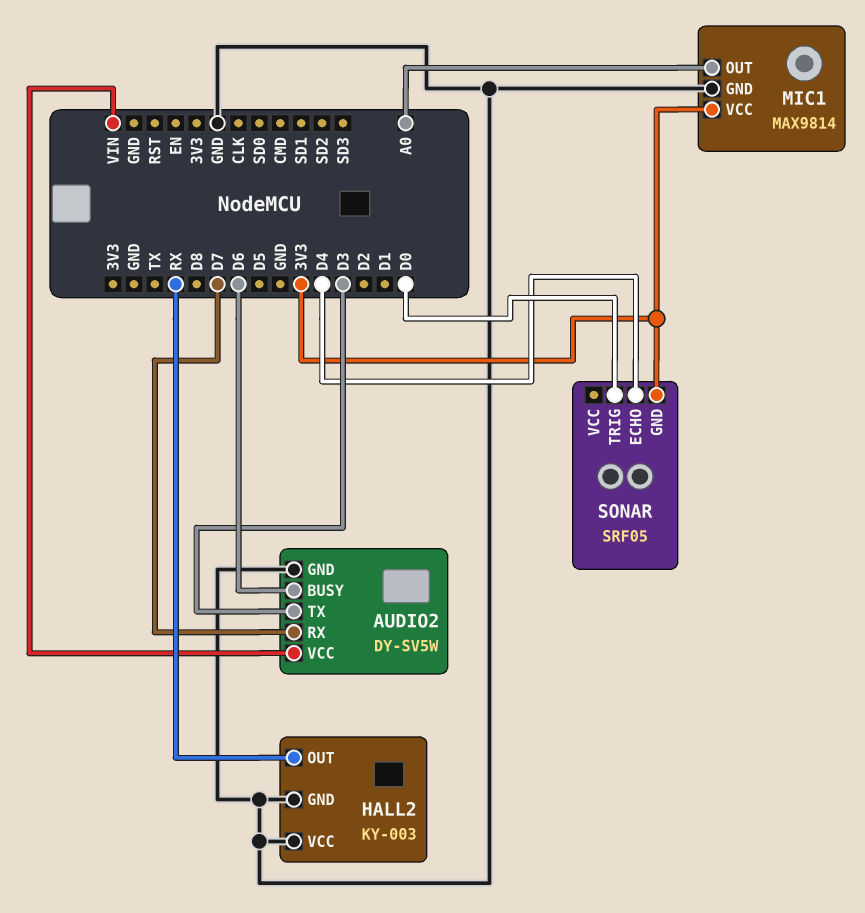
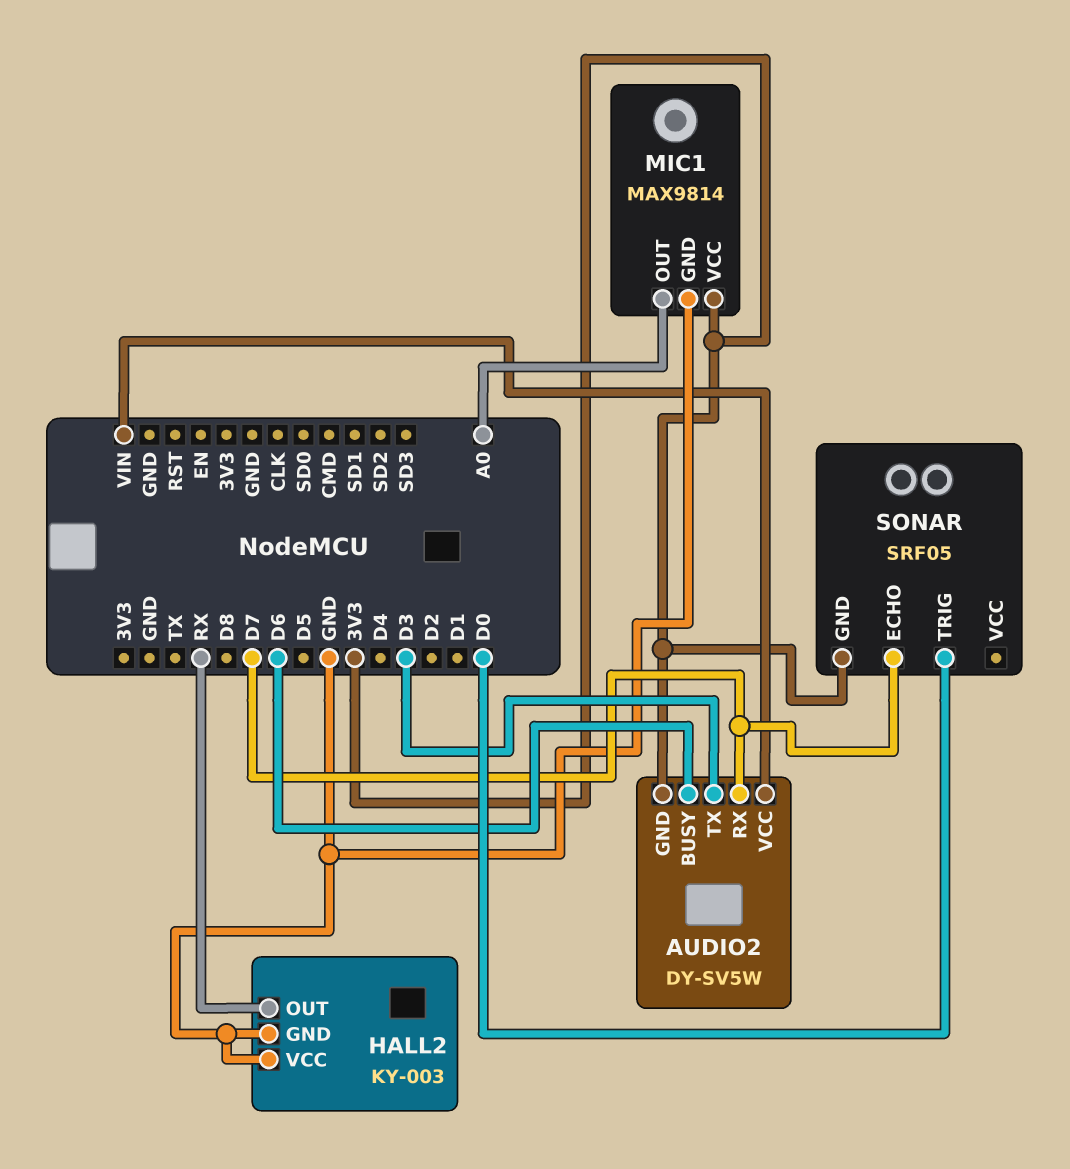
AUDIO2 pin GND: GND -> 3V3
SONAR pin ECHO: D4 -> D7

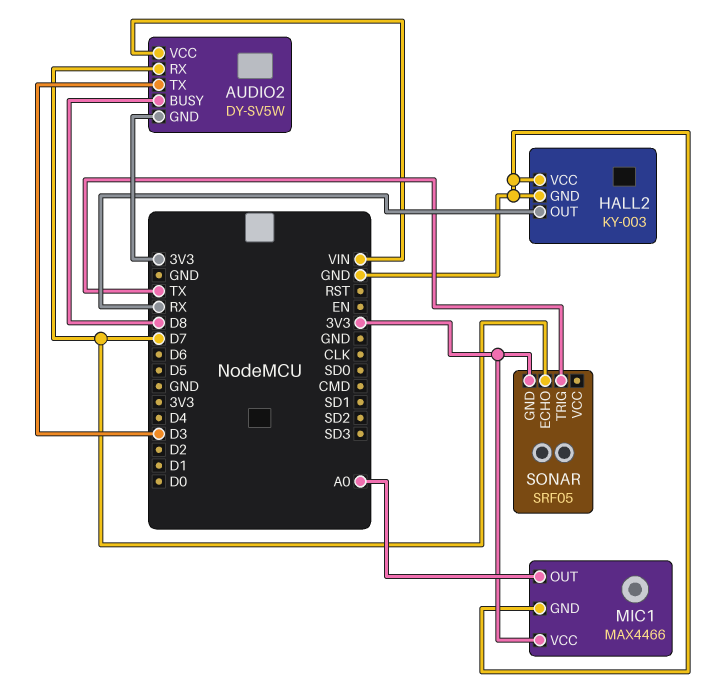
AUDIO2 pin BUSY: D6 -> D8
MIC1: MAX9814 -> MAX4466
SONAR pin TRIG: D0 -> TX

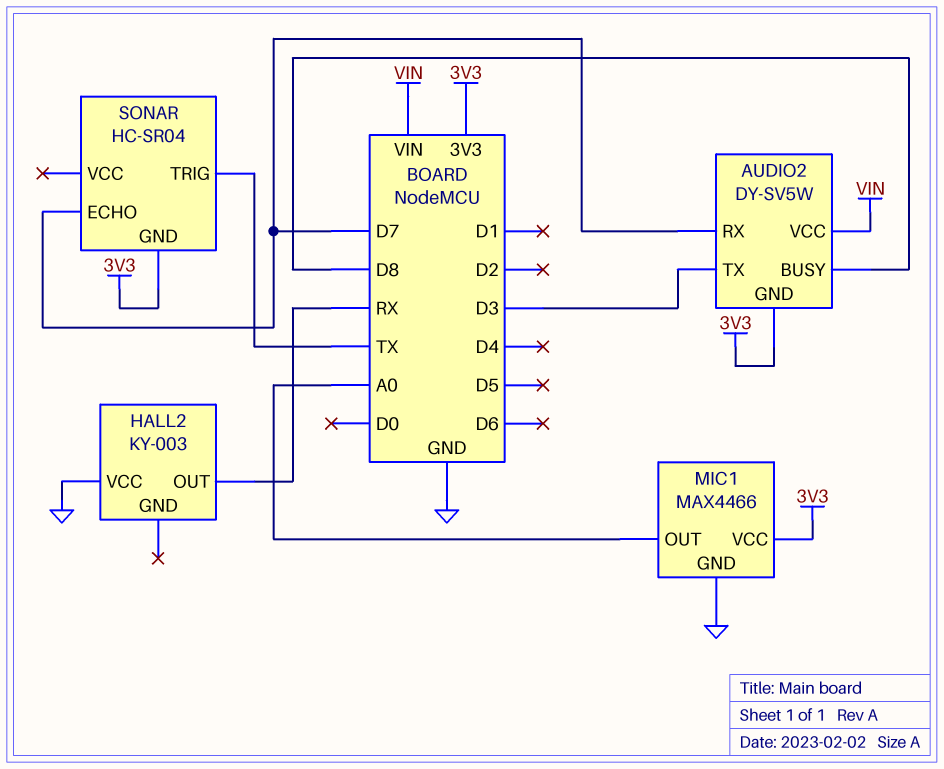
HALL2 pin GND: GND -> none
SONAR: SRF05 -> HC-SR04

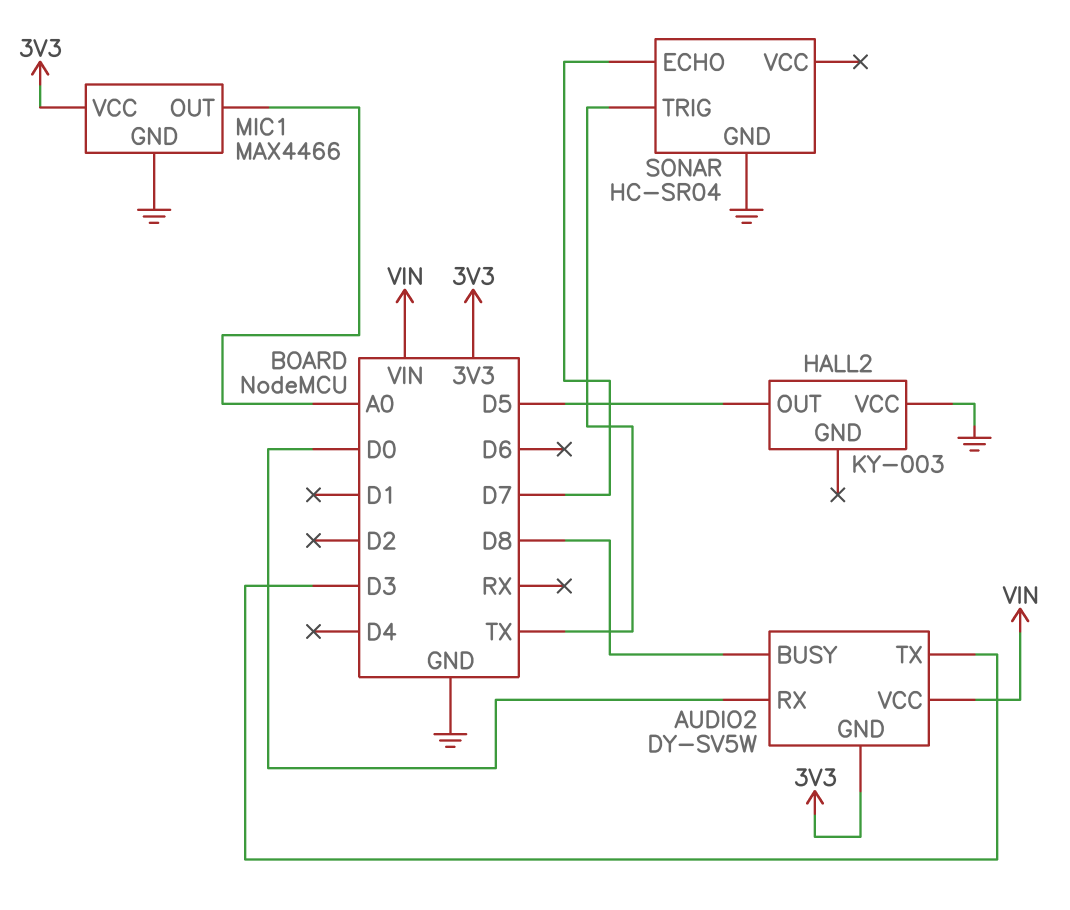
AUDIO2 pin RX: D7 -> D0
HALL2 pin OUT: RX -> D5
SONAR pin GND: 3V3 -> GND

